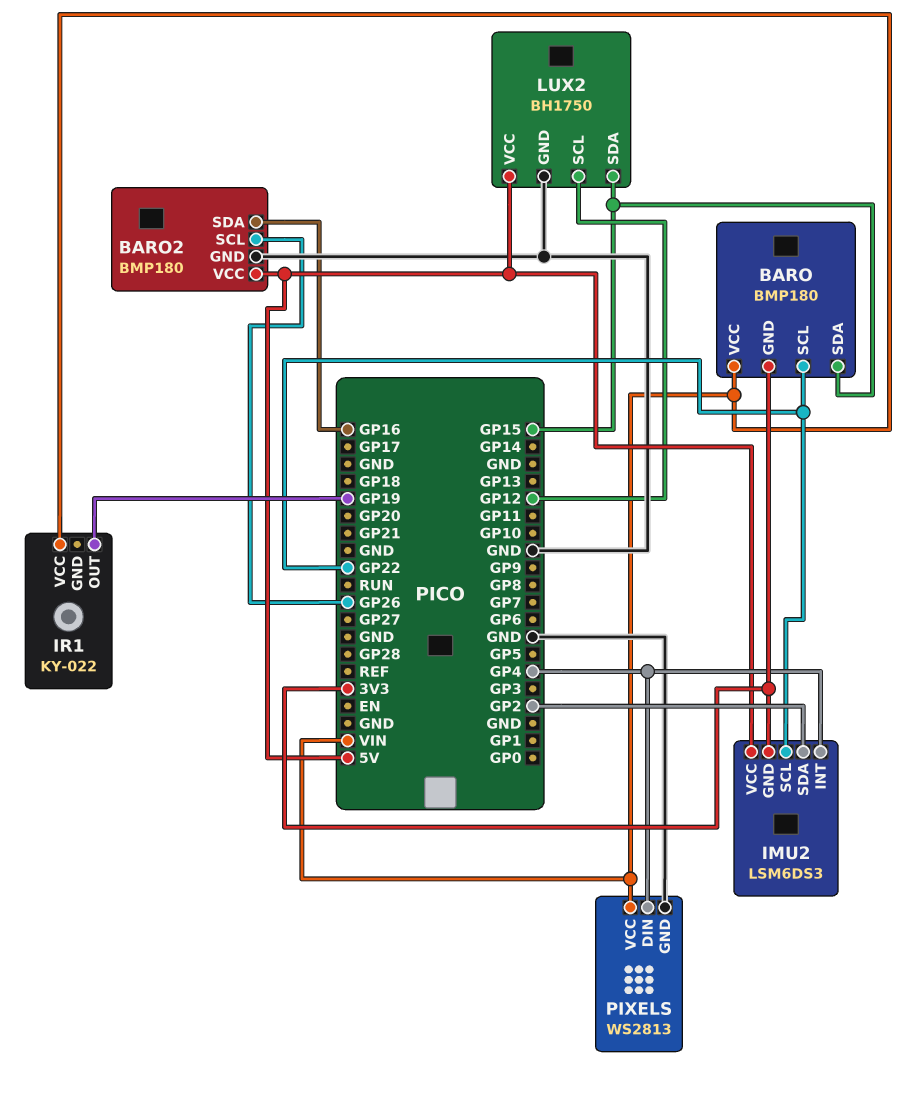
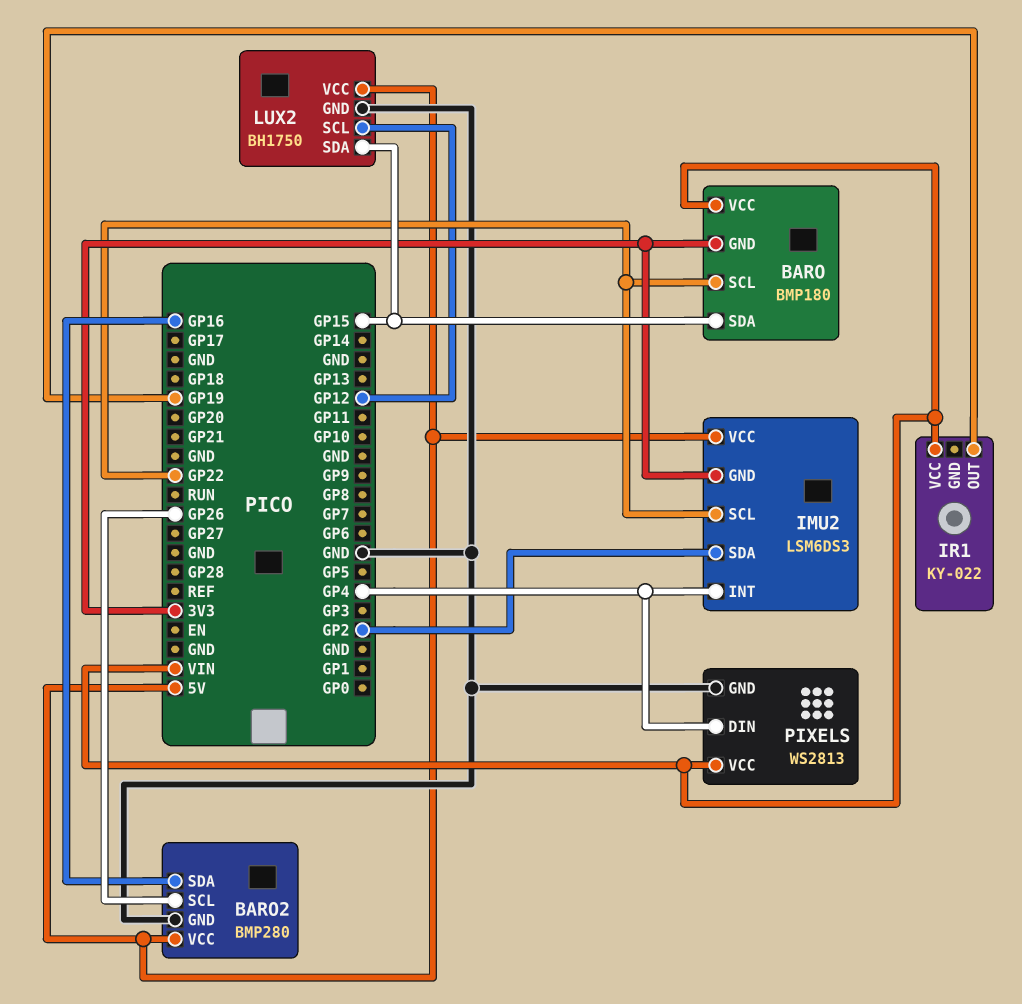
BARO2: BMP180 -> BMP280

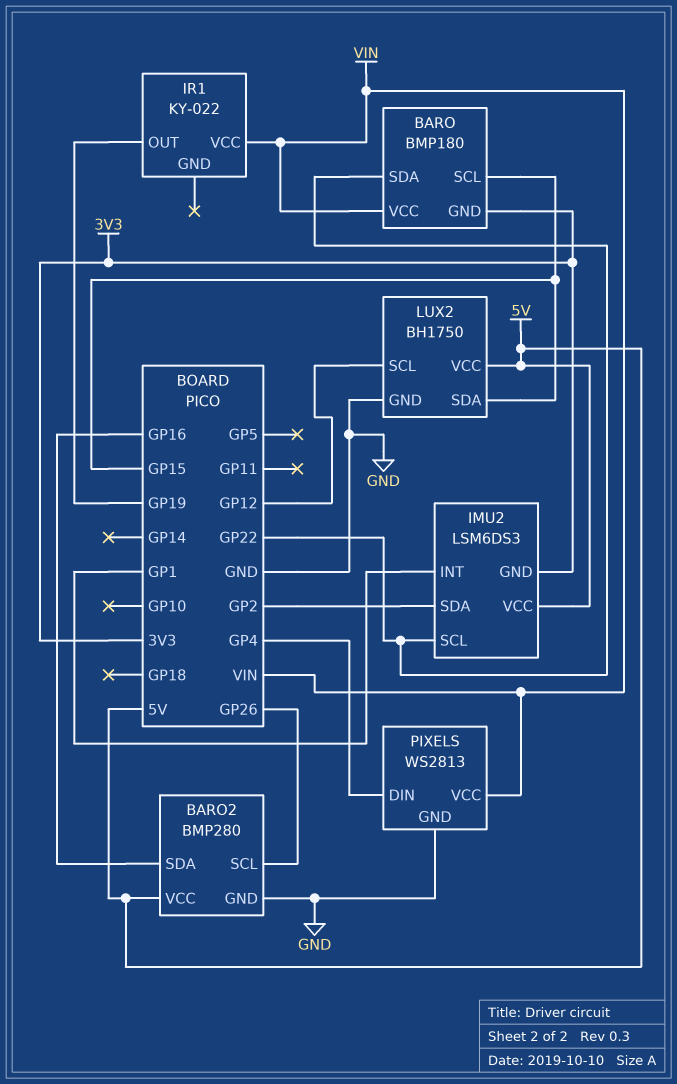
BARO pin SCL: GP22 -> GP15
BARO pin SDA: GP15 -> GP22
IMU2 pin INT: GP4 -> GP1

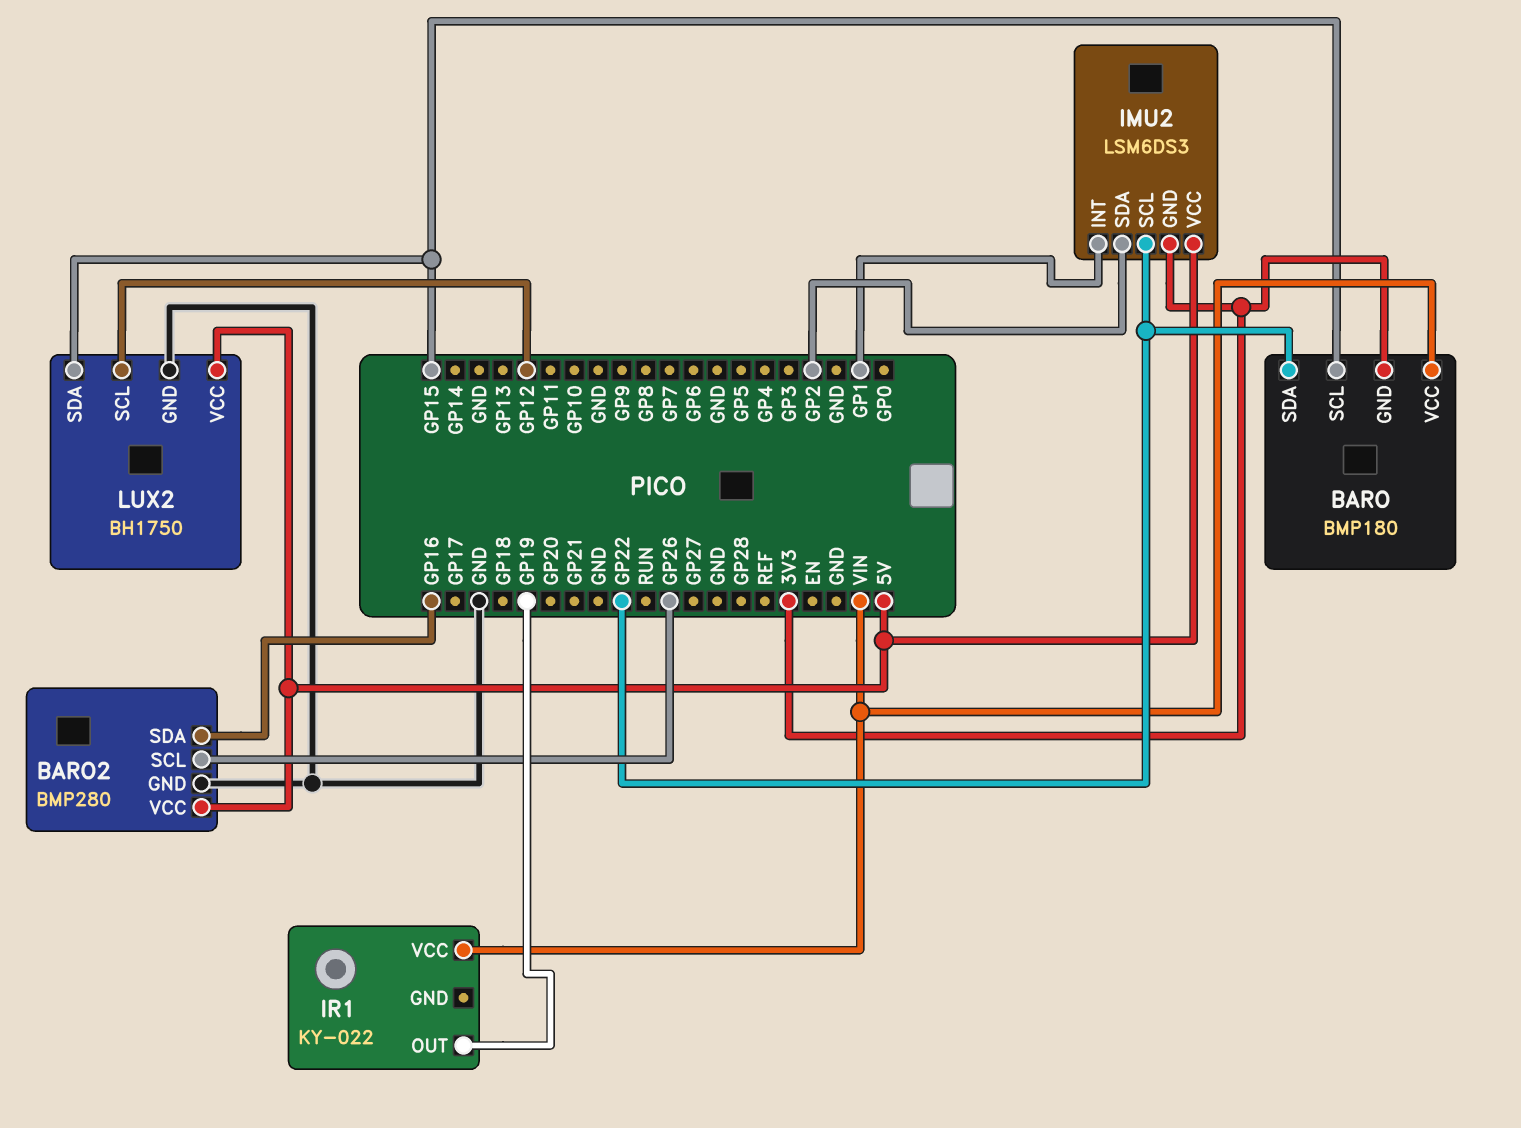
PIXELS: WS2813 -> none
PIXELS pin DIN: GP4 -> none
PIXELS pin GND: GND -> none
PIXELS pin VCC: VIN -> none

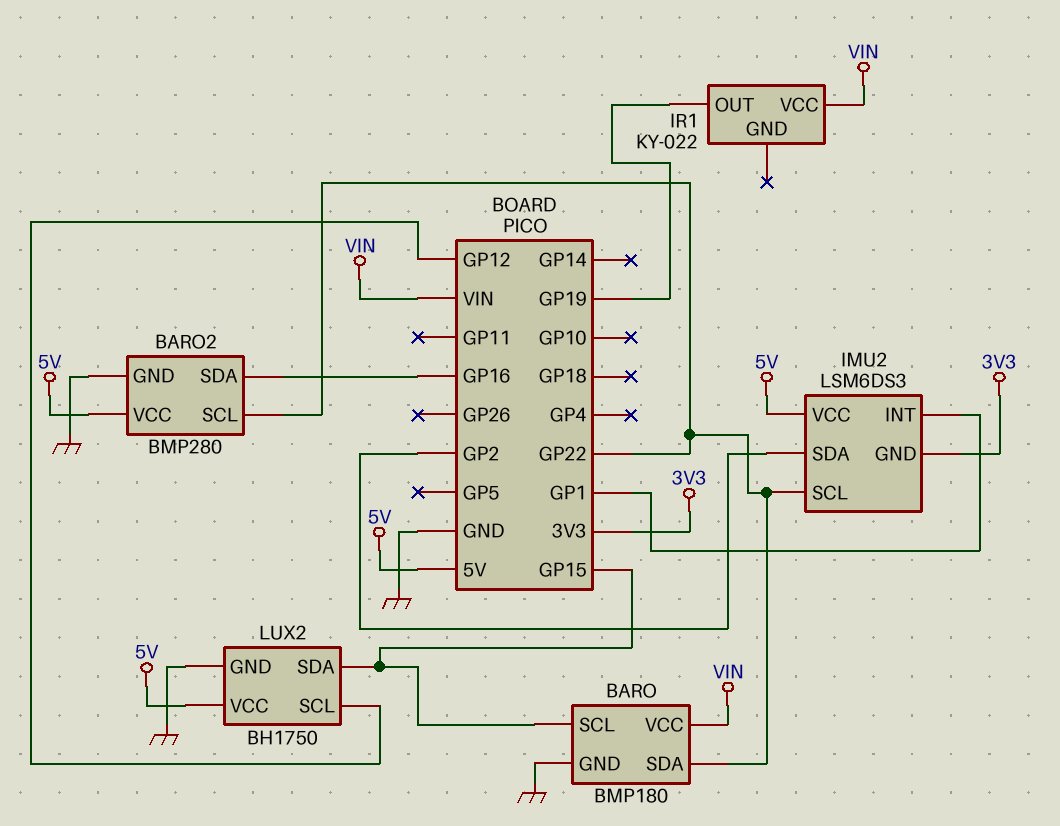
BARO pin GND: 3V3 -> GND
BARO2 pin SCL: GP26 -> GP22

